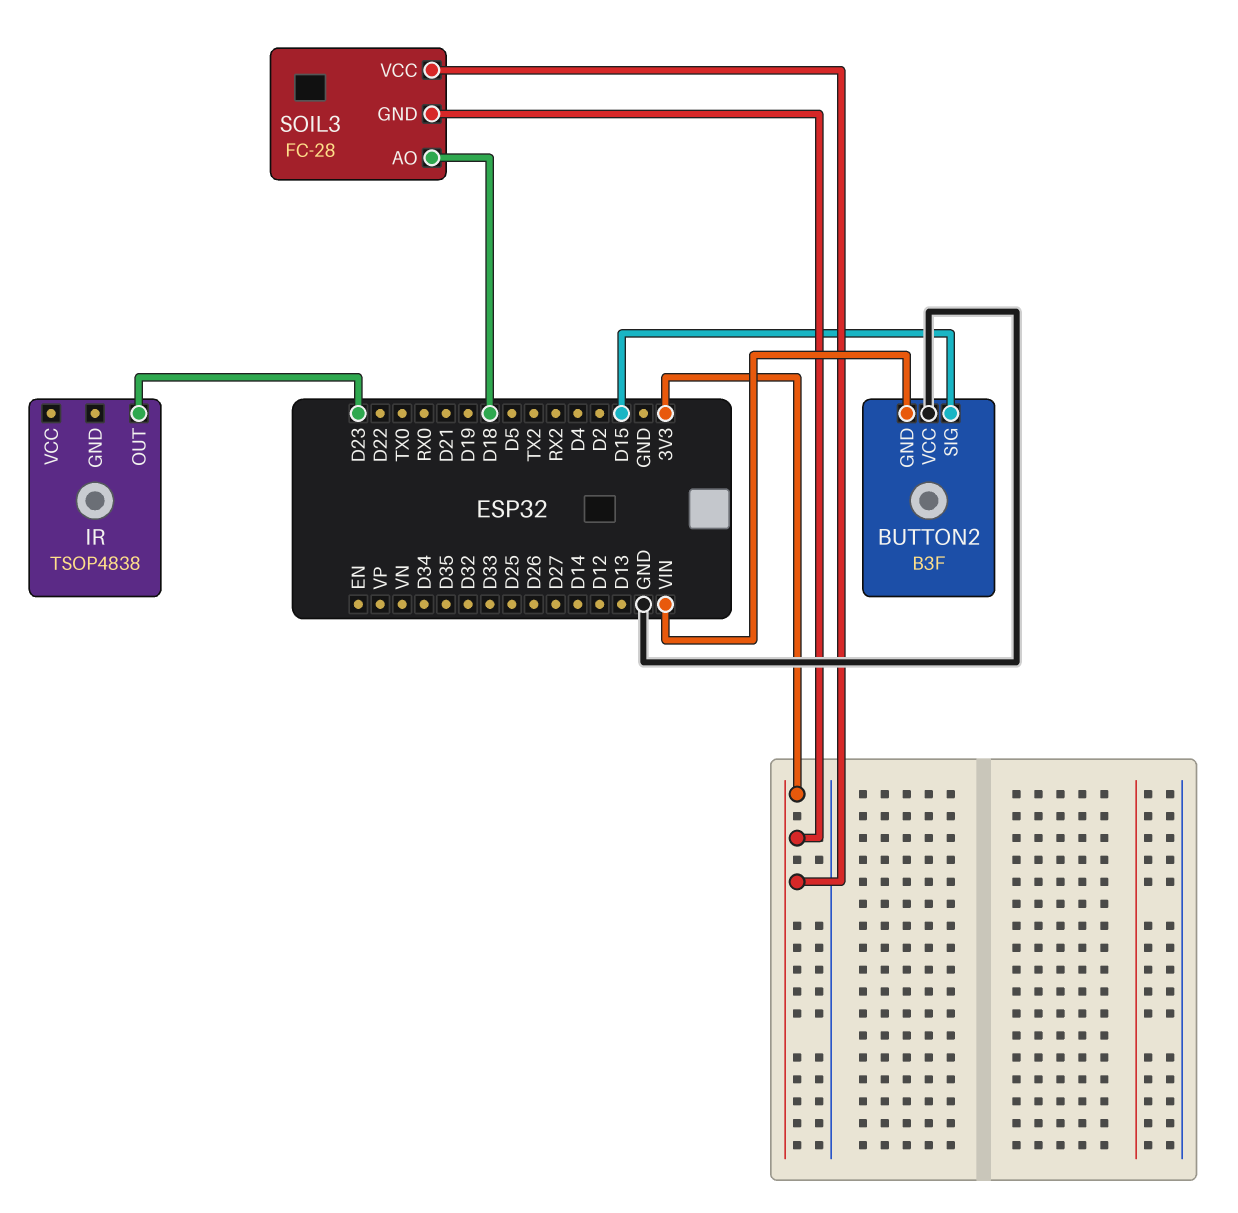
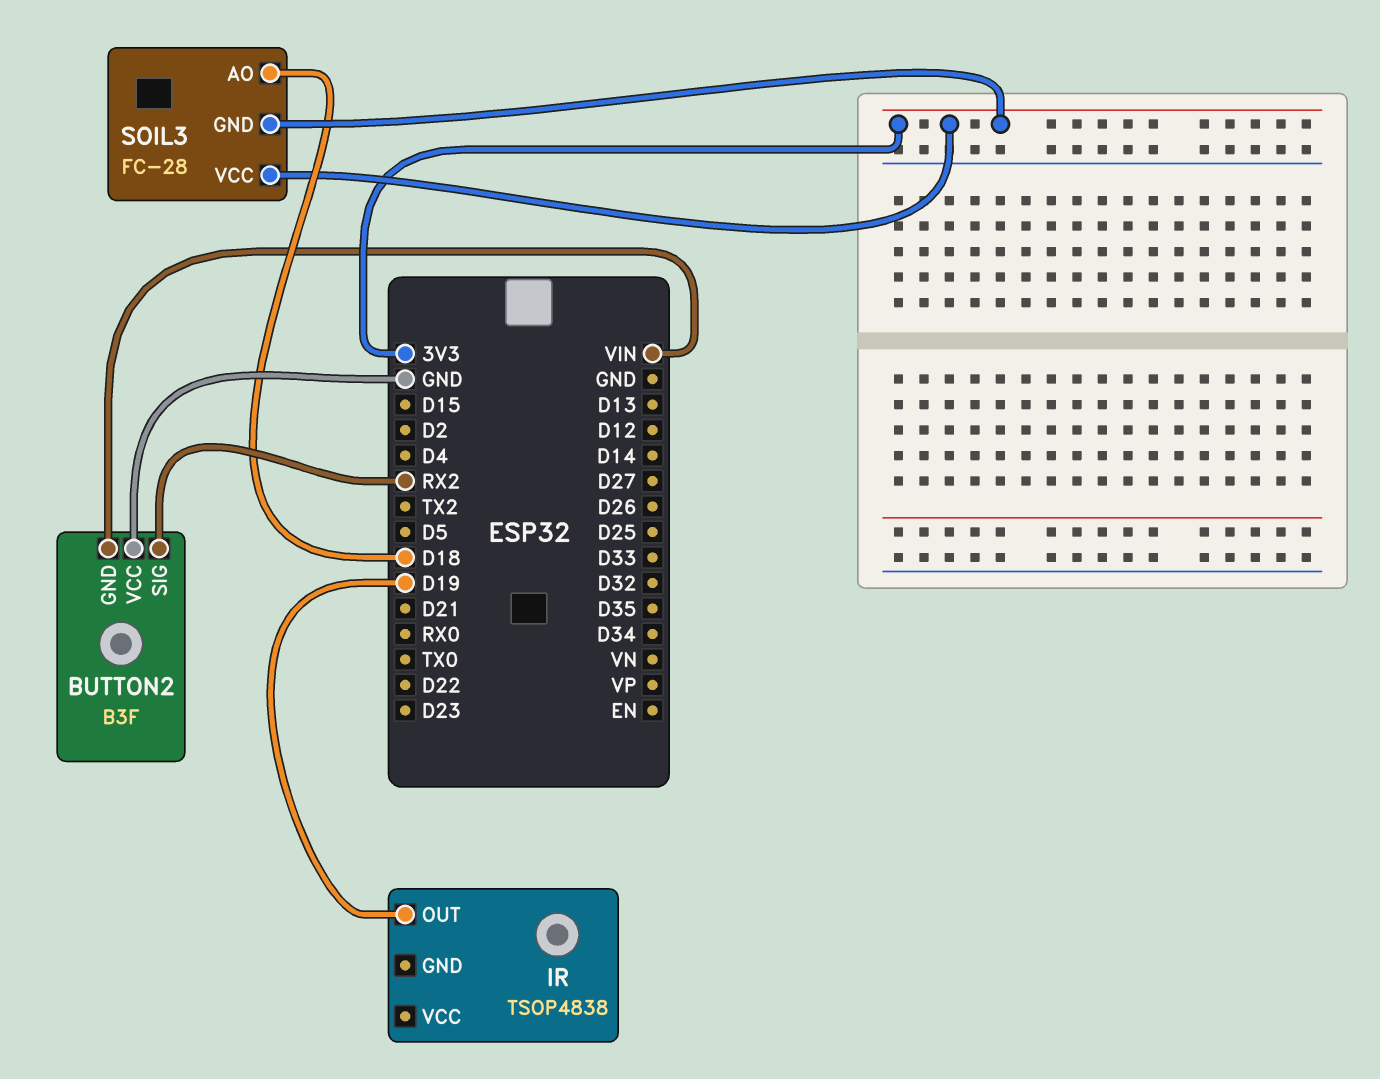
BUTTON2 pin SIG: D15 -> RX2
IR pin OUT: D23 -> D19

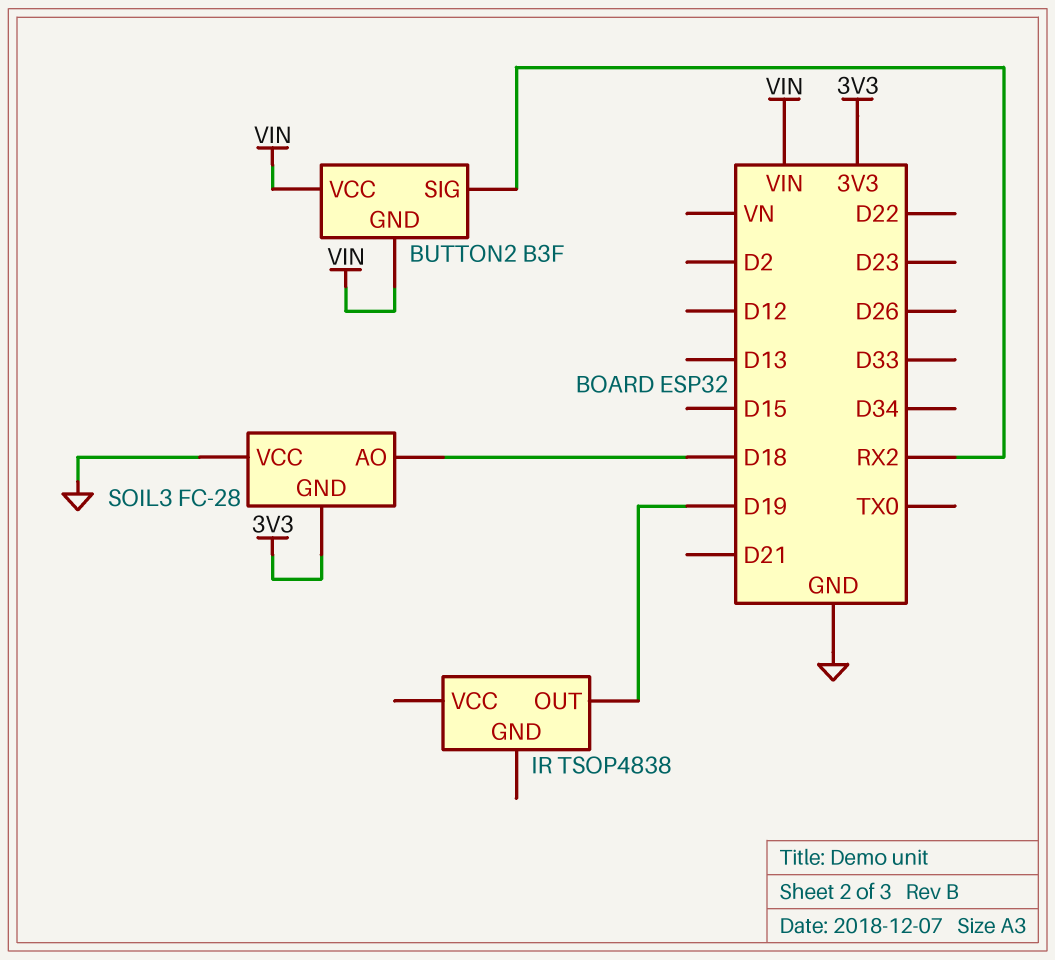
BUTTON2 pin VCC: GND -> VIN
SOIL3 pin VCC: 3V3 -> GND

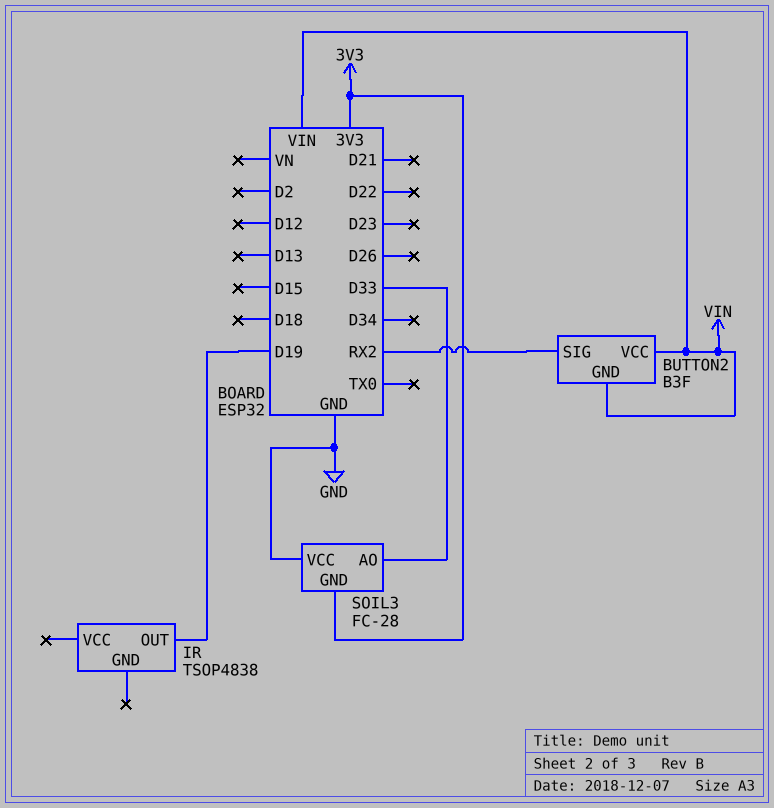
SOIL3 pin AO: D18 -> D33

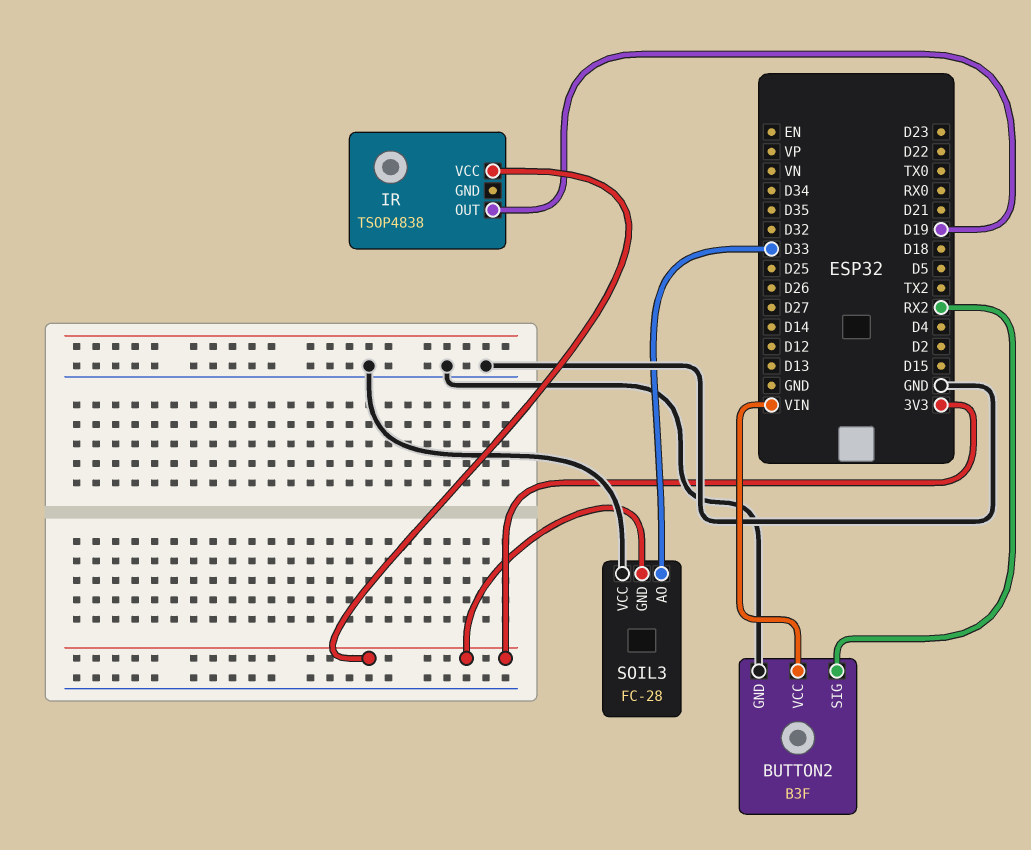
BUTTON2 pin GND: VIN -> GND
IR pin VCC: none -> 3V3

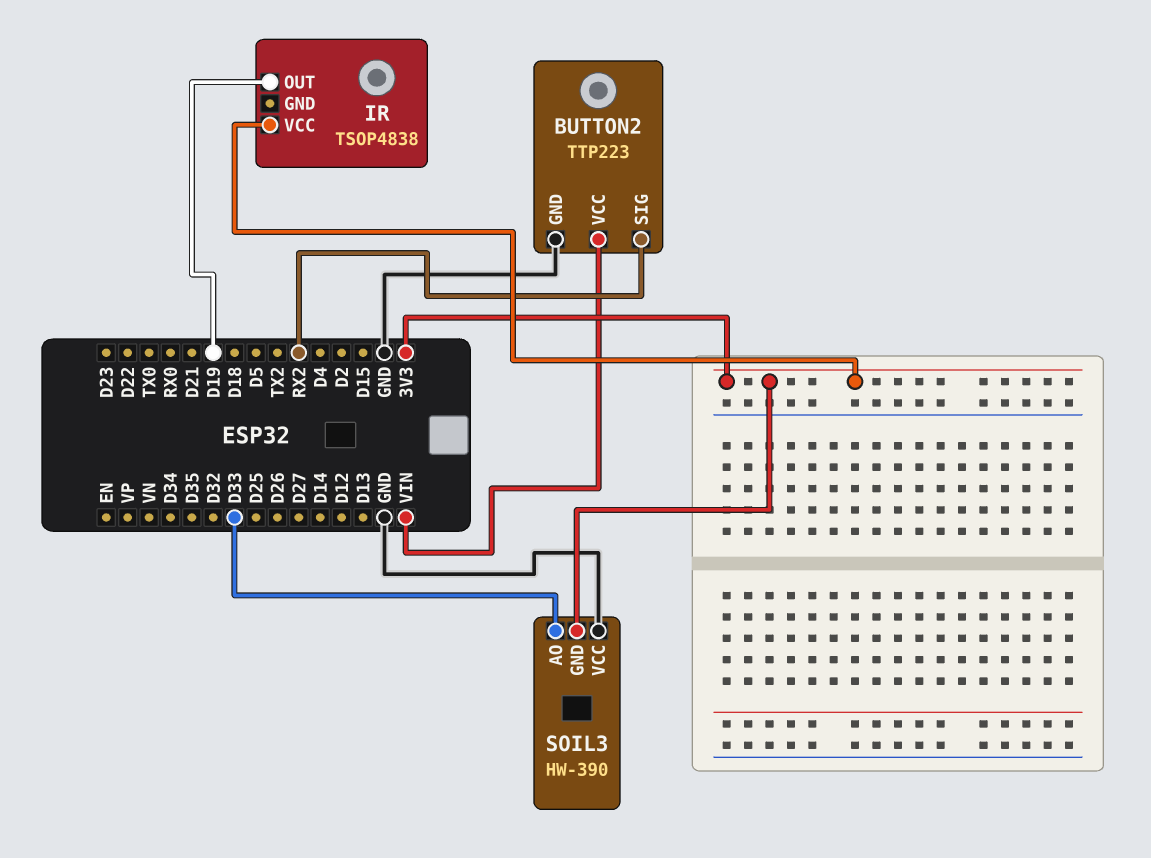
BUTTON2: B3F -> TTP223
SOIL3: FC-28 -> HW-390

